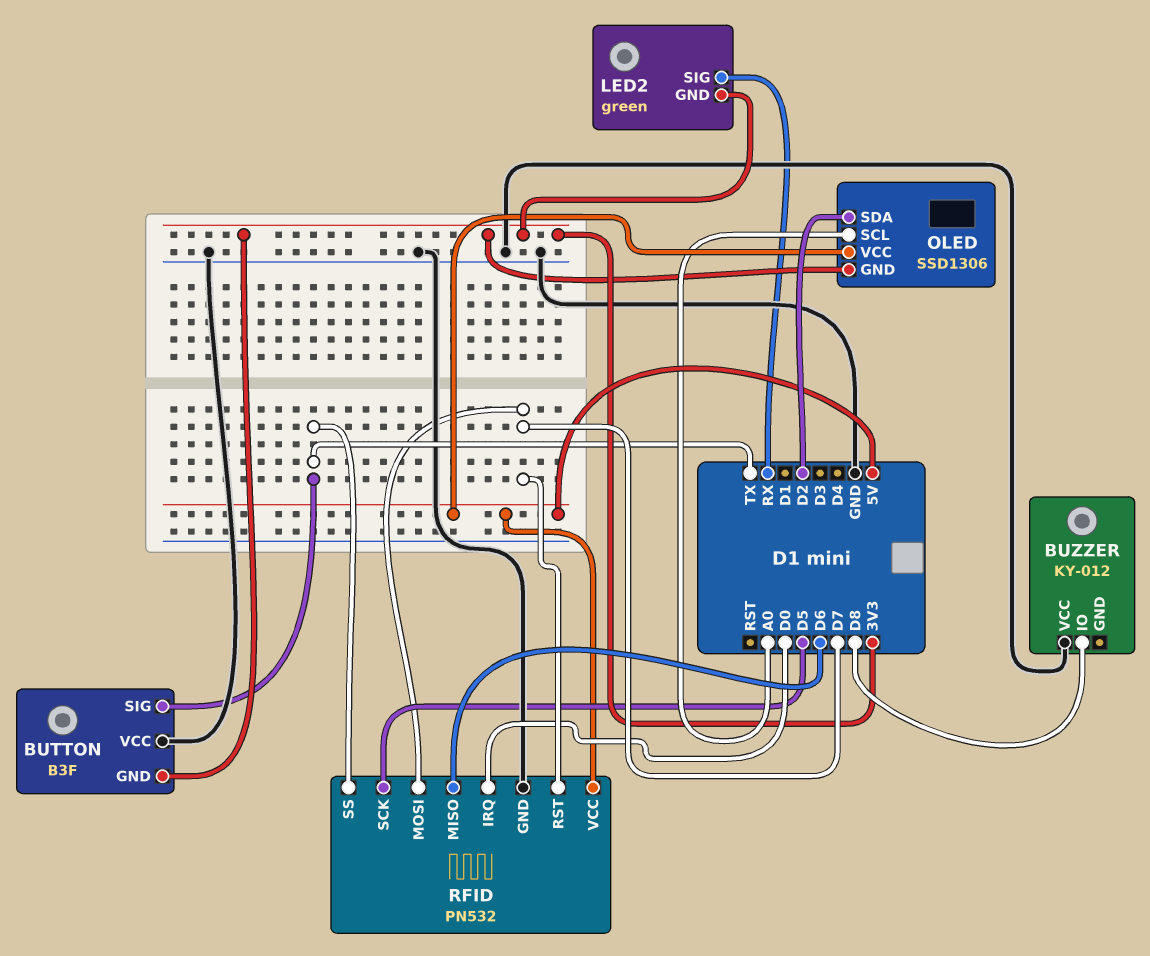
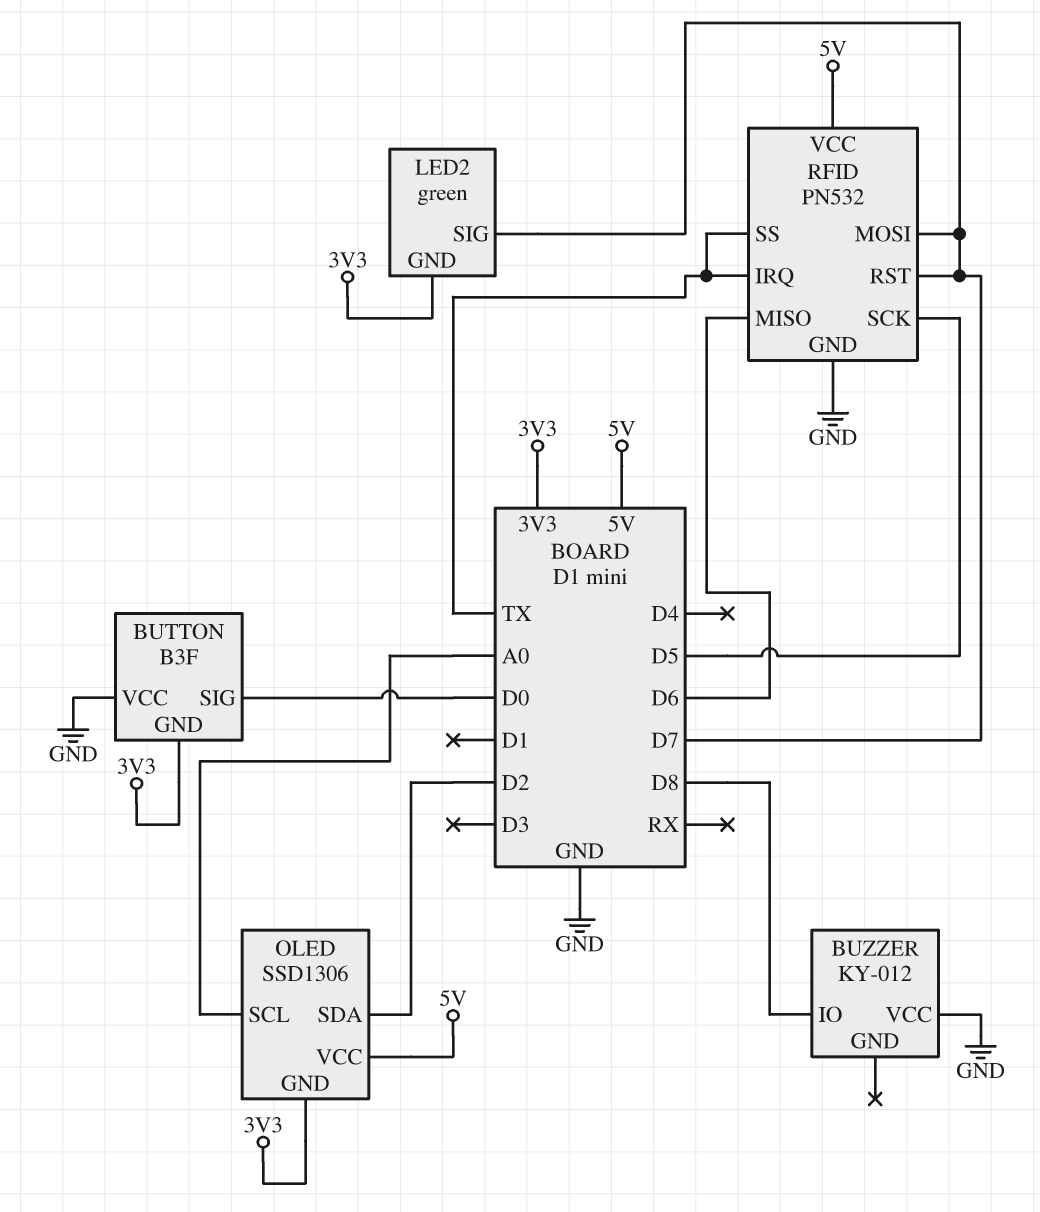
BUTTON pin SIG: TX -> D0
LED2 pin SIG: RX -> D7
RFID pin IRQ: D0 -> TX

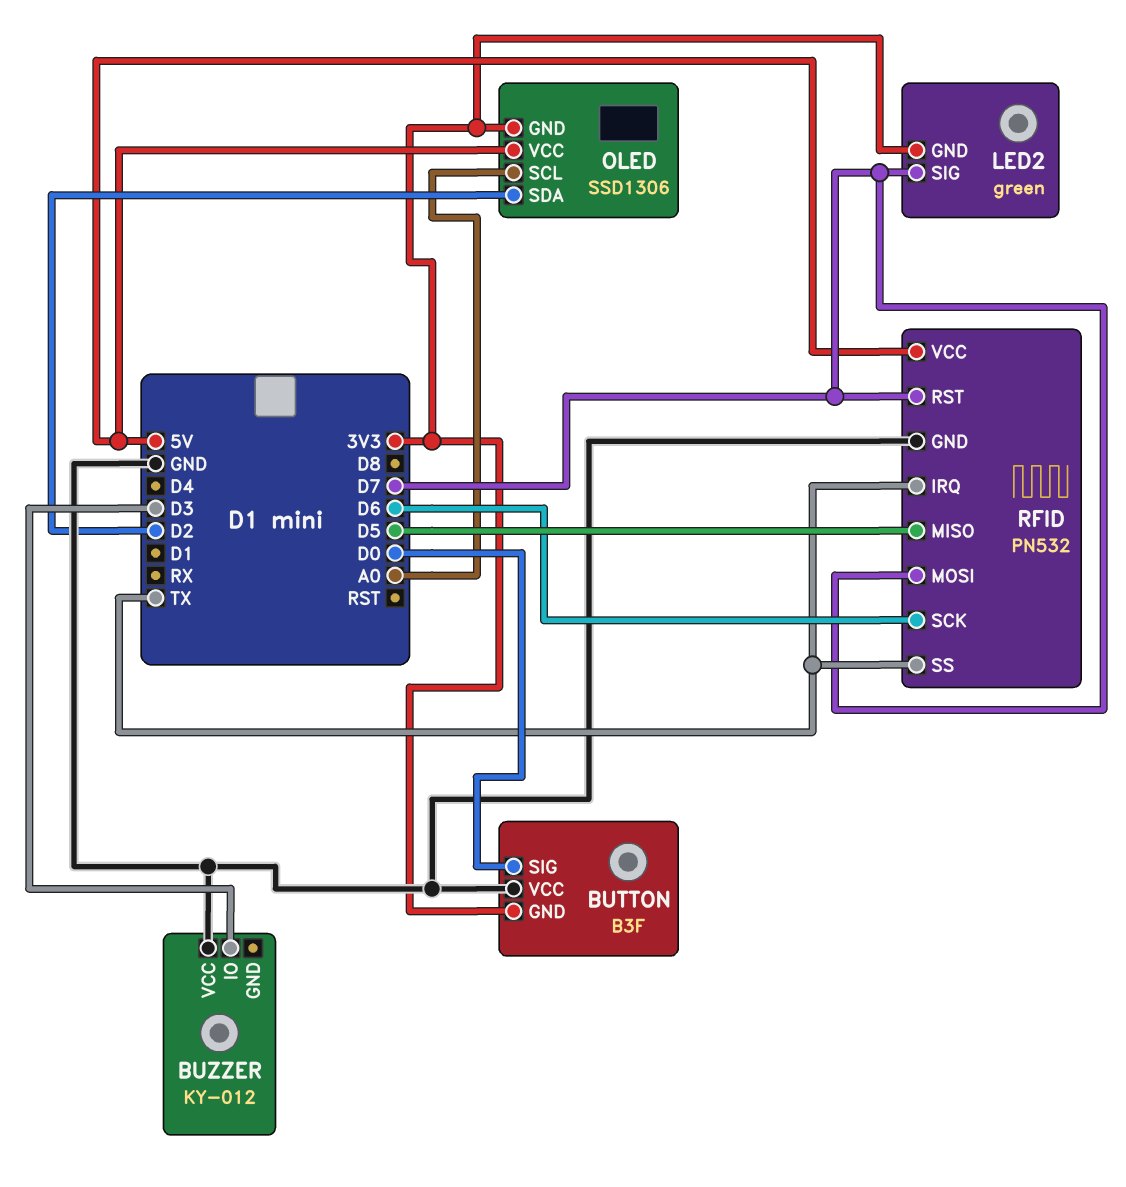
BUZZER pin IO: D8 -> D3
RFID pin MISO: D6 -> D5
RFID pin SCK: D5 -> D6

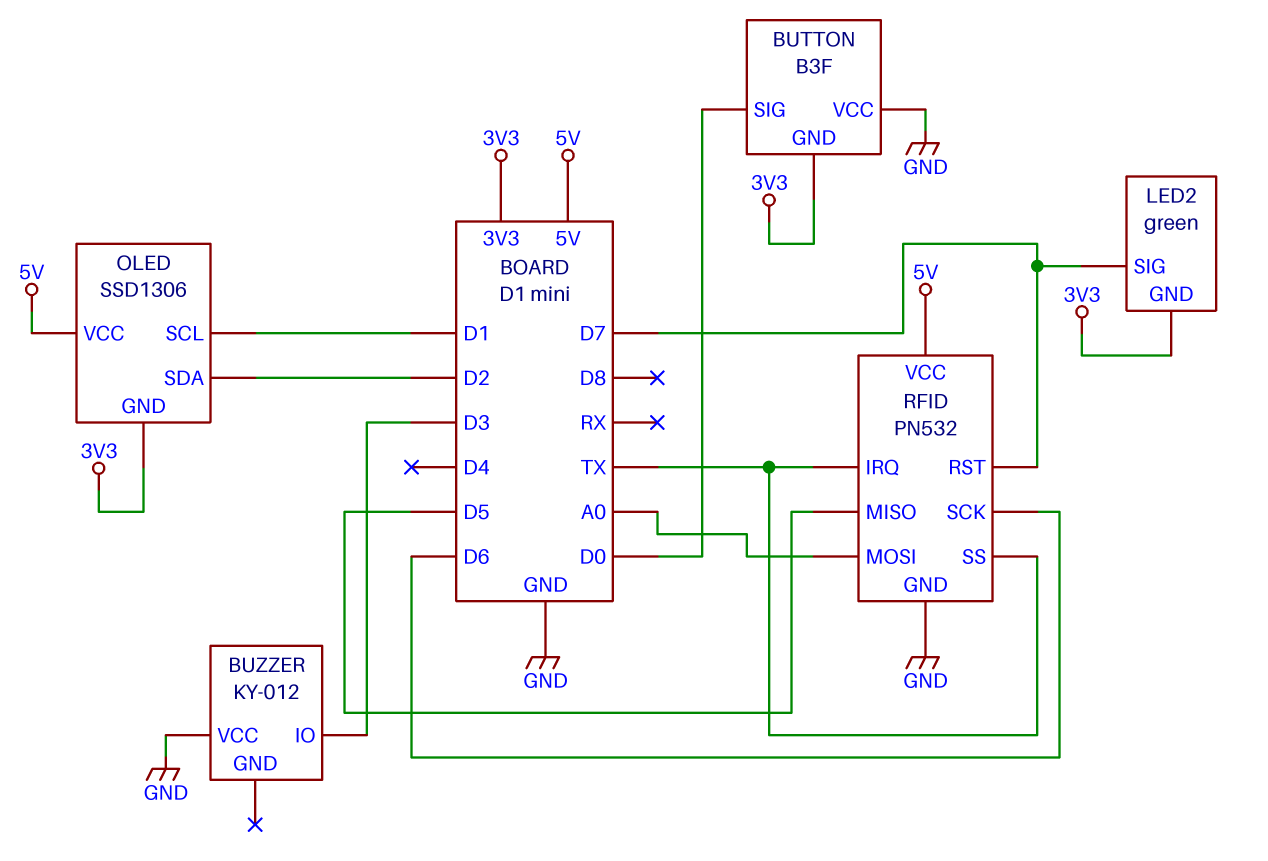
OLED pin SCL: A0 -> D1
RFID pin MOSI: D7 -> A0

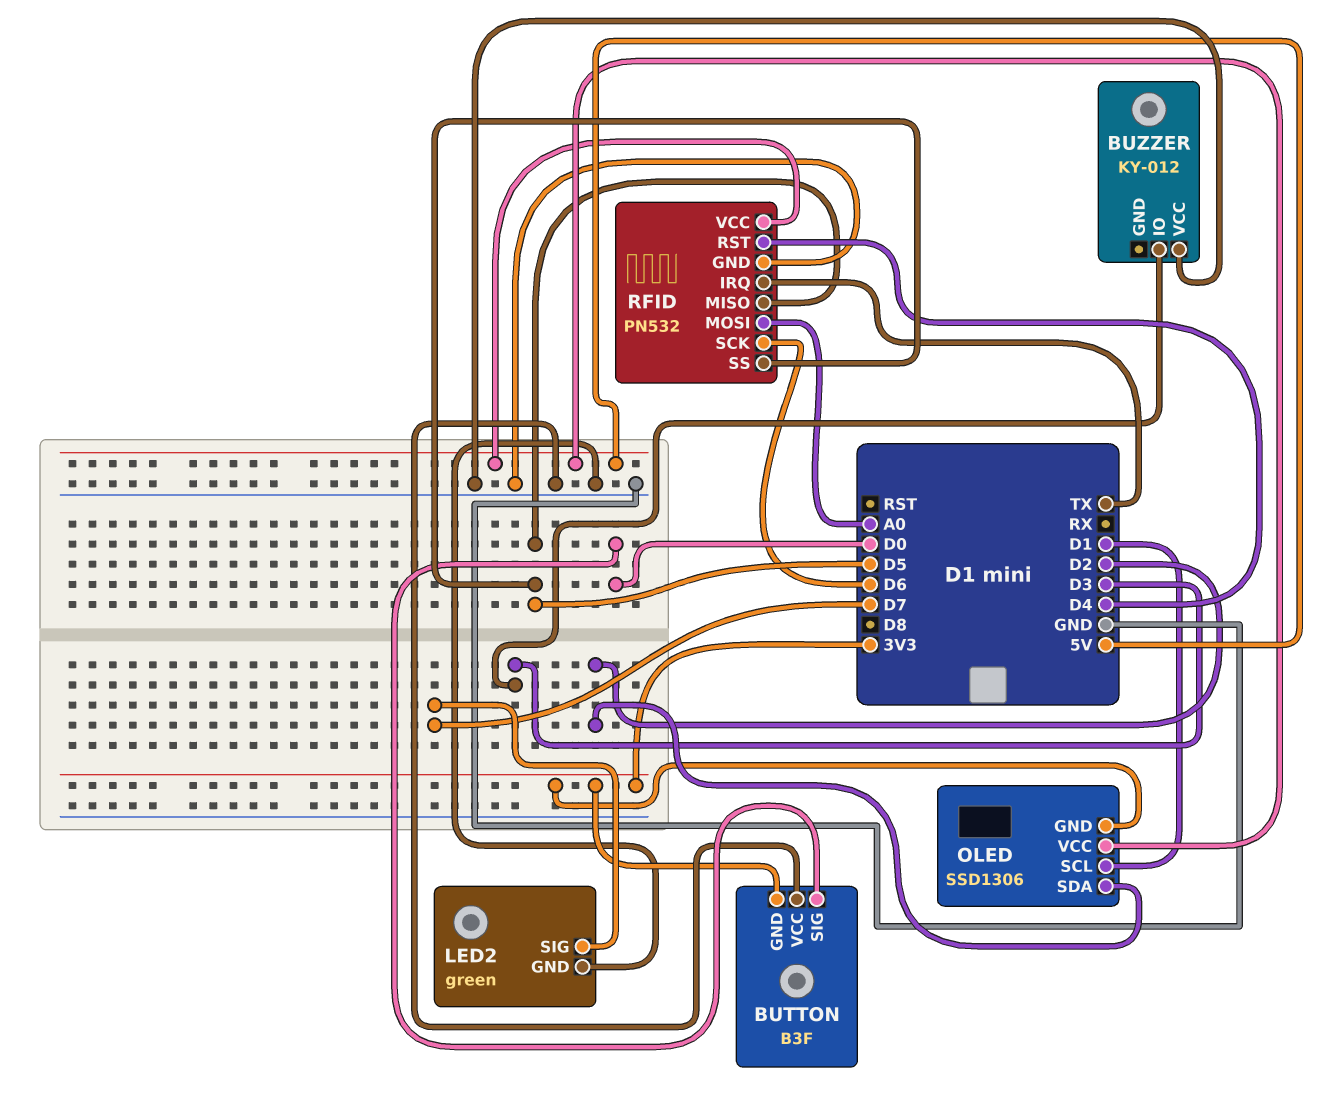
LED2 pin GND: 3V3 -> GND
RFID pin RST: D7 -> D4
RFID pin SS: TX -> D5

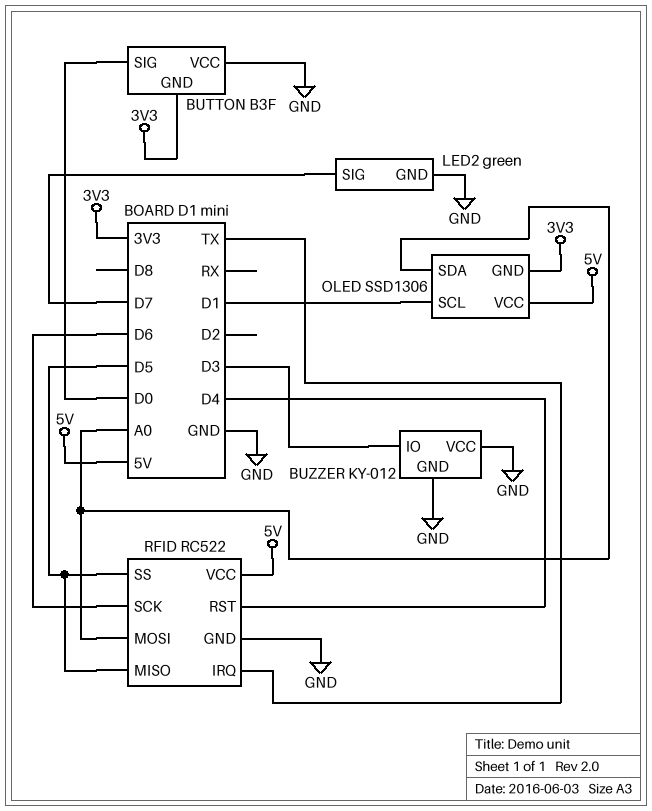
BUZZER pin GND: none -> GND
OLED pin SDA: D2 -> A0
RFID: PN532 -> RC522

